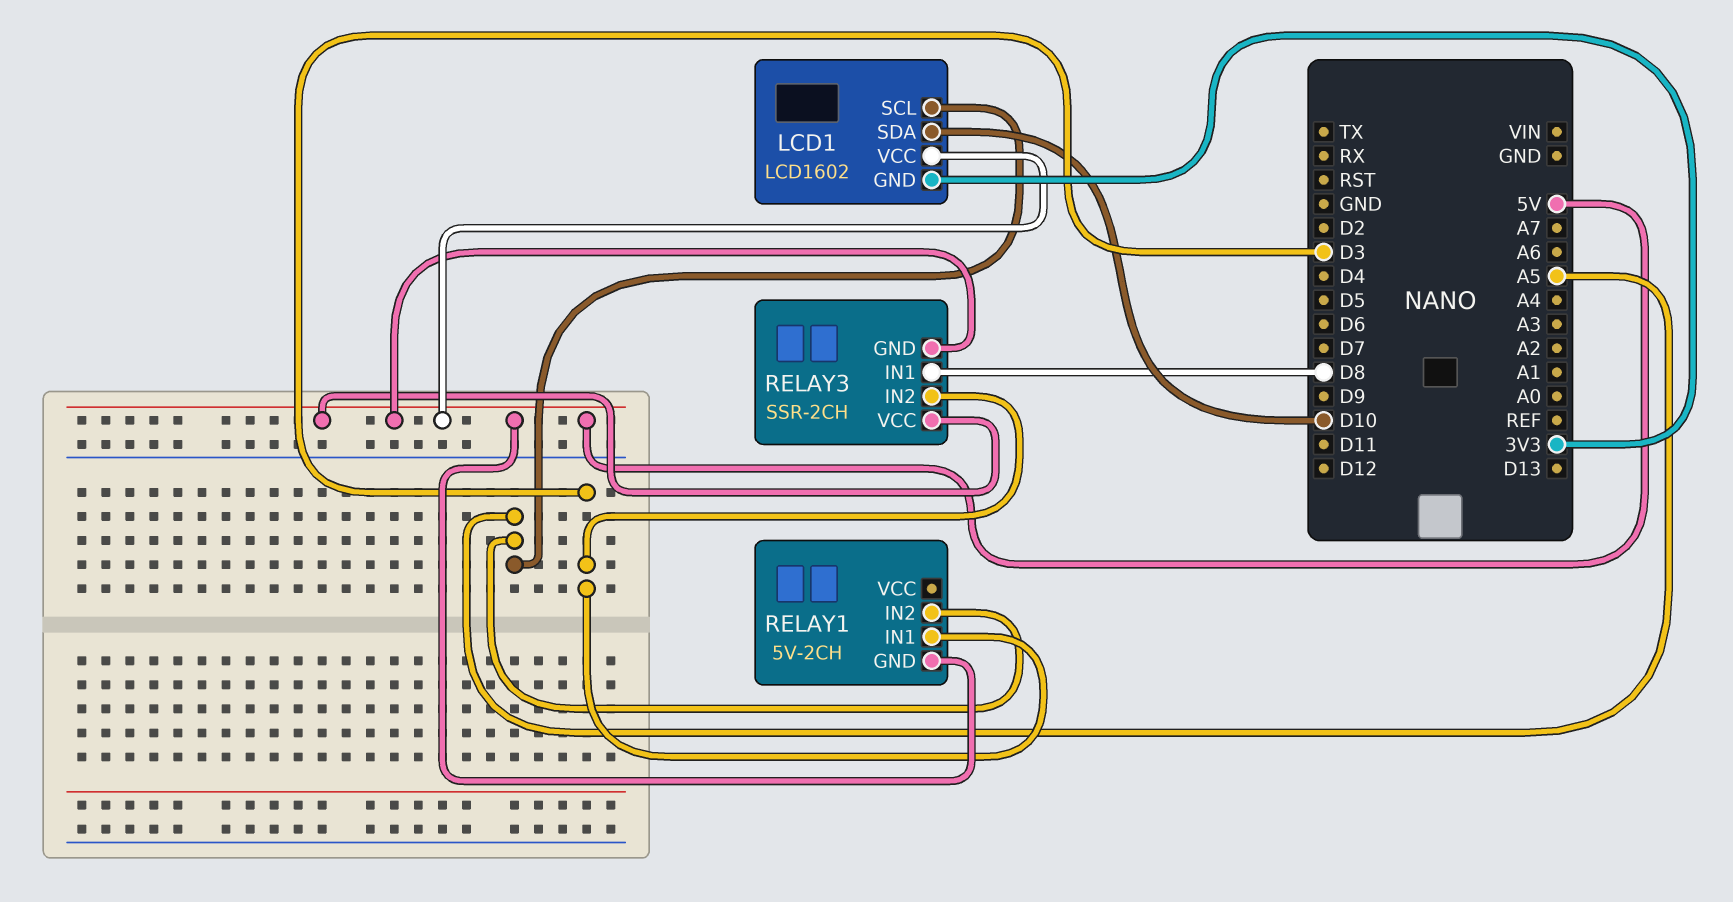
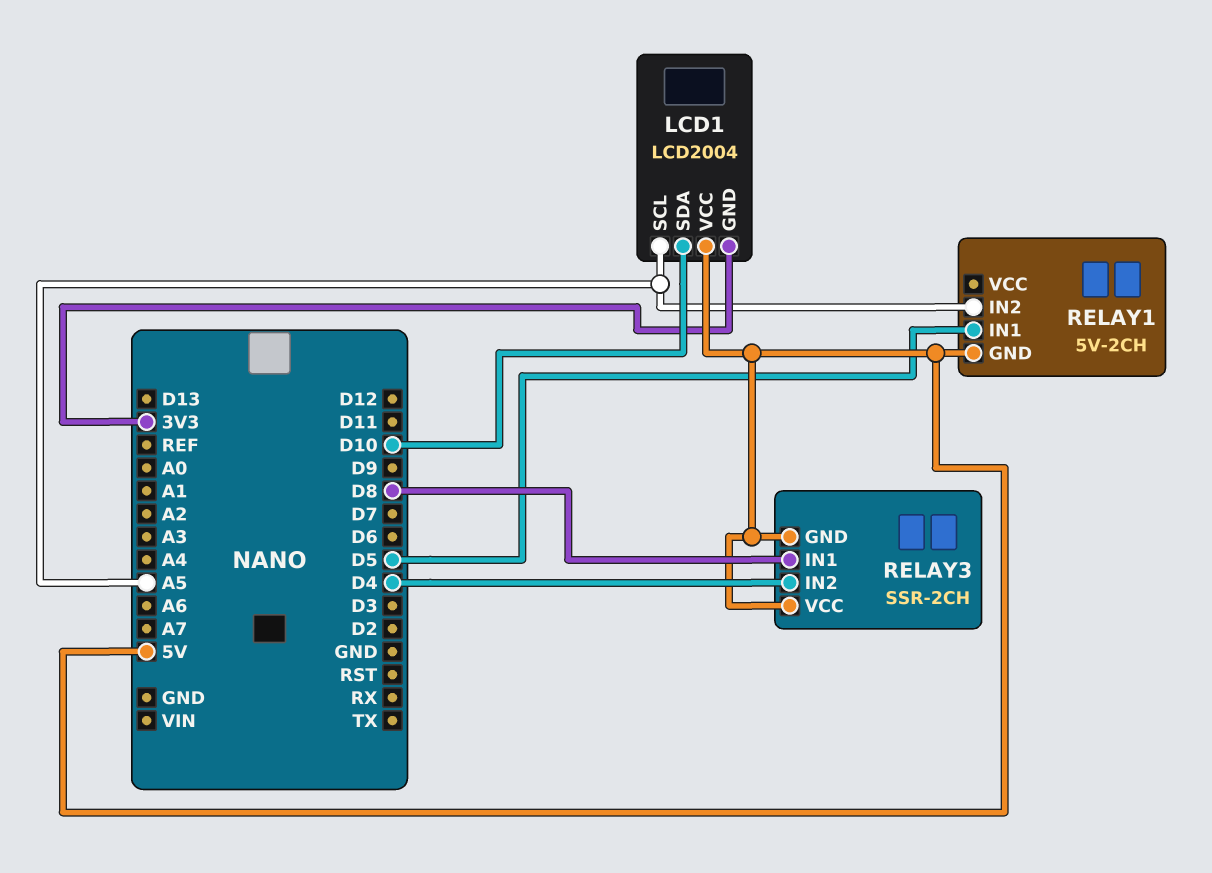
LCD1: LCD1602 -> LCD2004
RELAY1 pin IN1: D3 -> D5
RELAY3 pin IN2: D3 -> D4

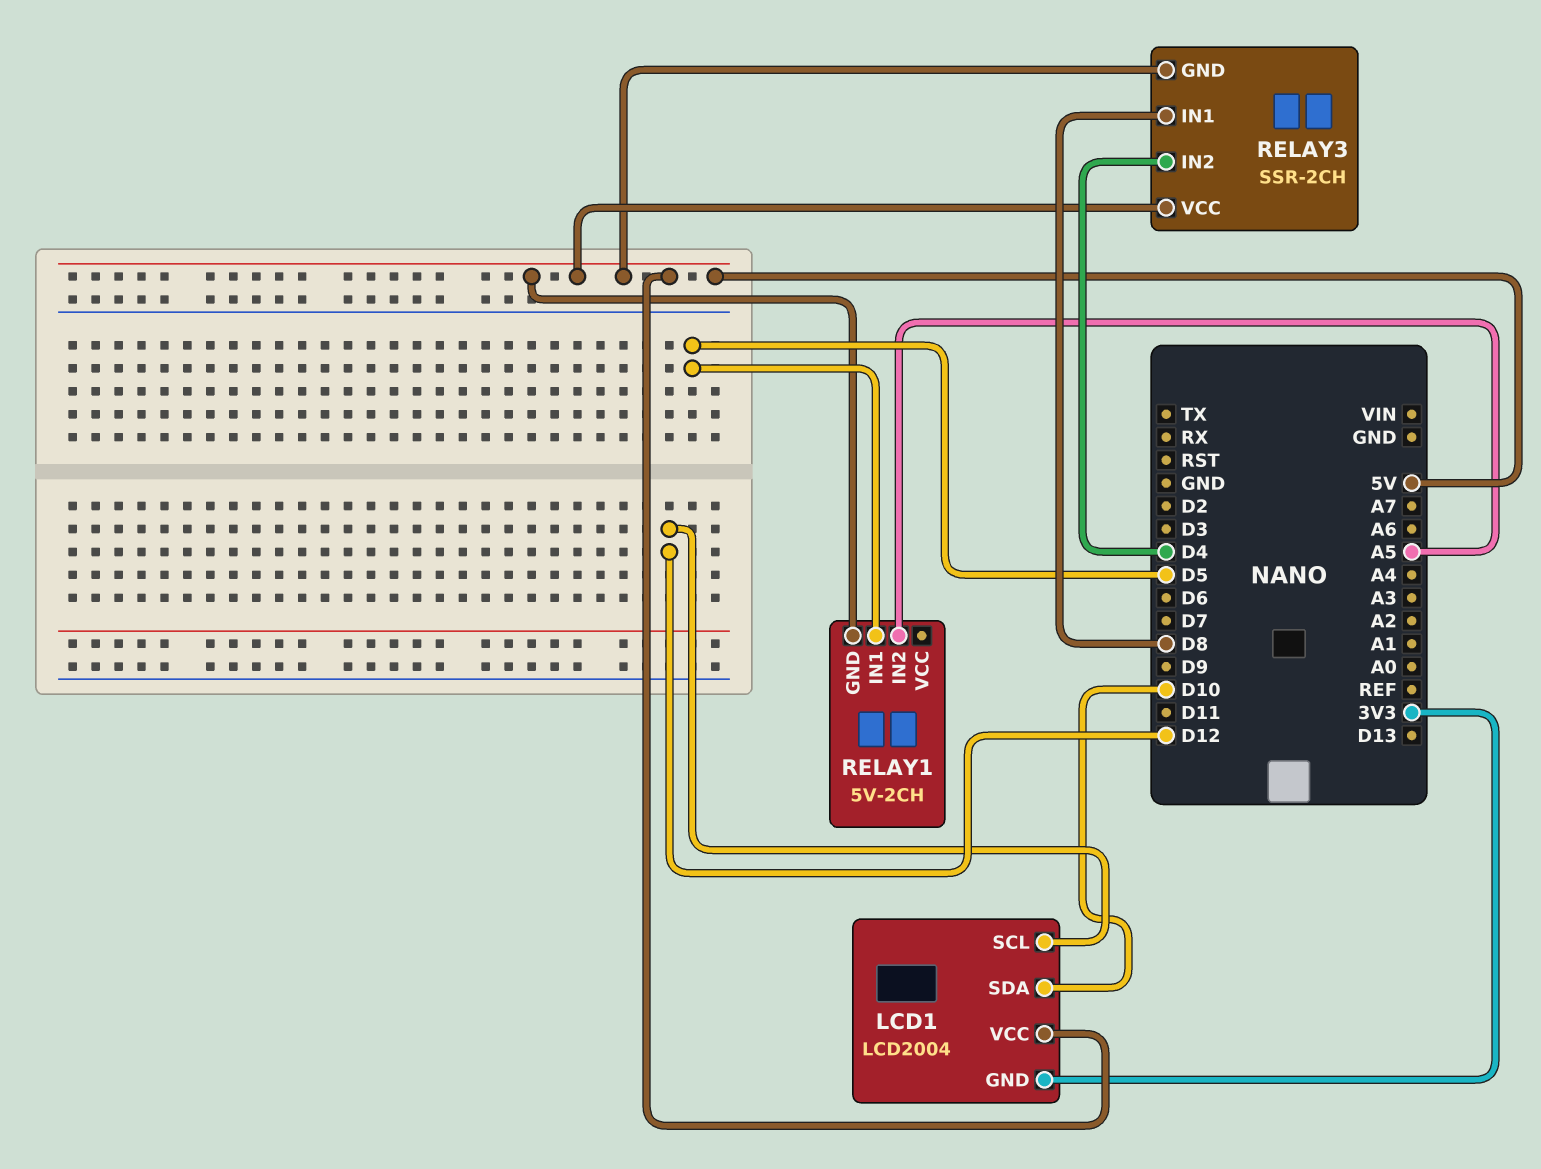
LCD1 pin SCL: A5 -> D12

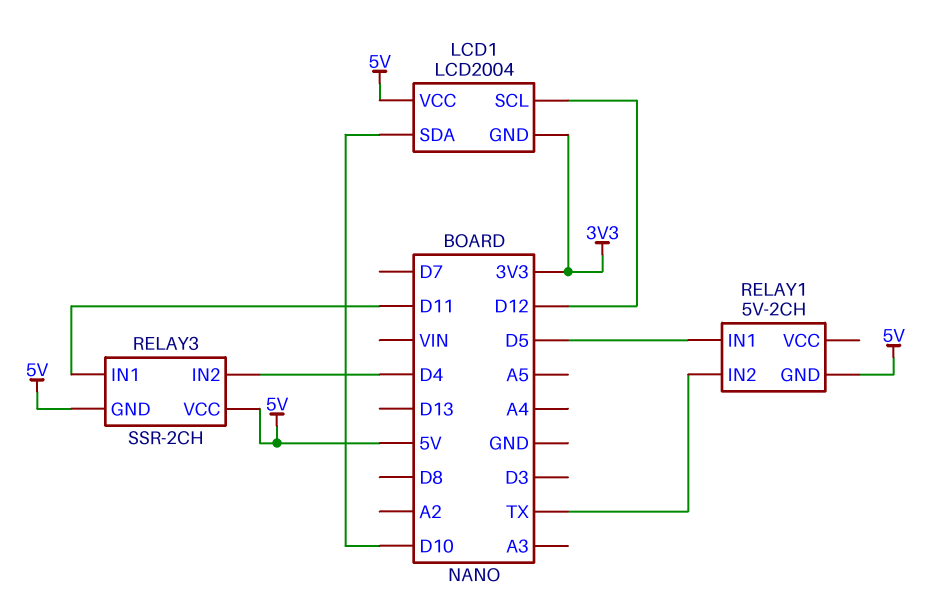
RELAY1 pin IN2: A5 -> TX
RELAY3 pin IN1: D8 -> D11

